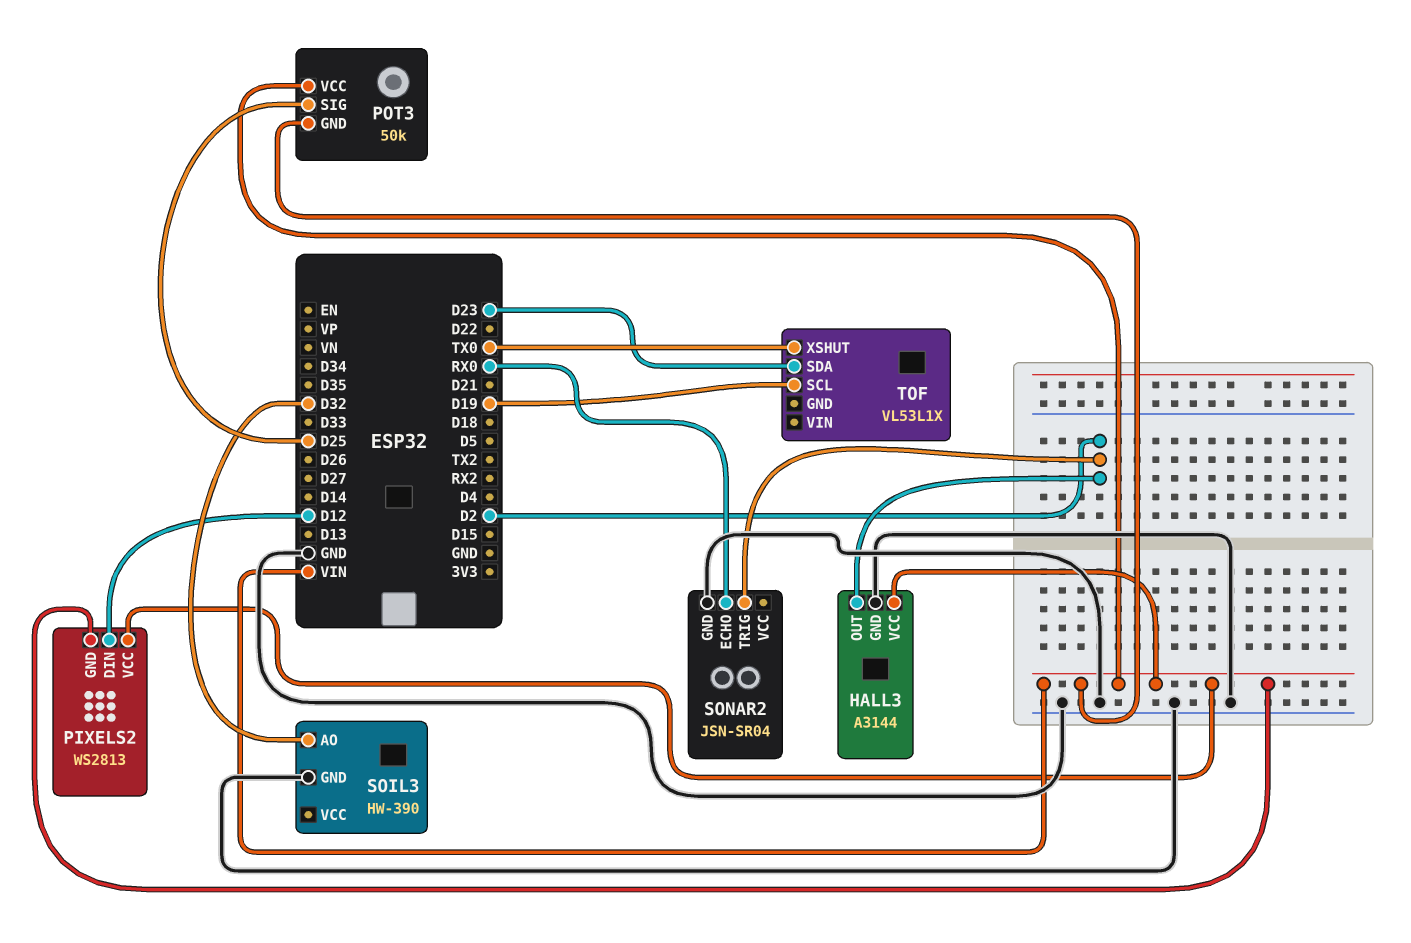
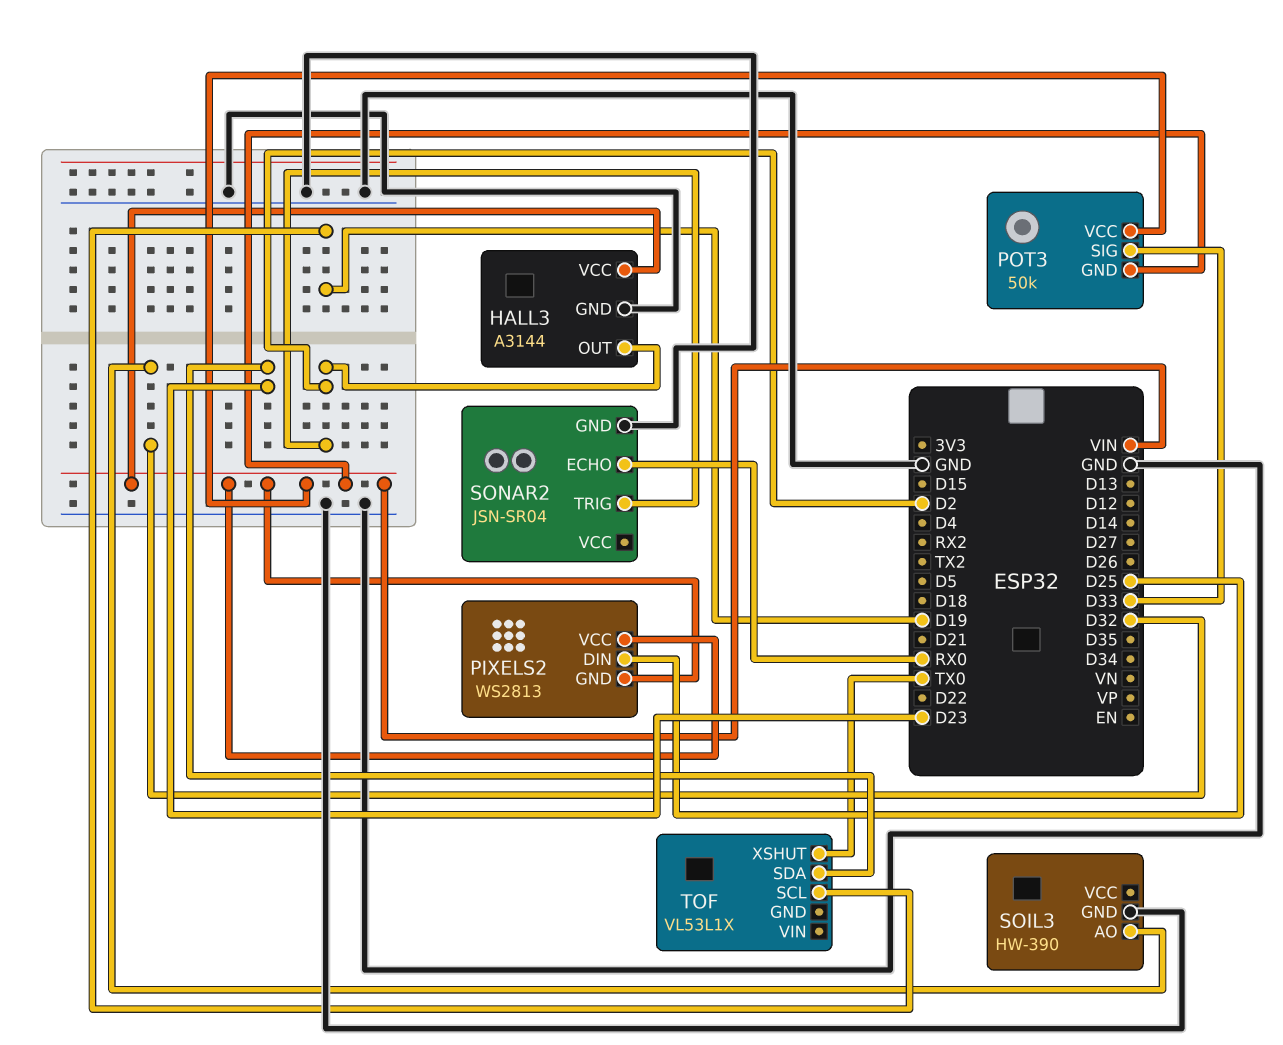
PIXELS2 pin DIN: D12 -> D25
POT3 pin SIG: D25 -> D33

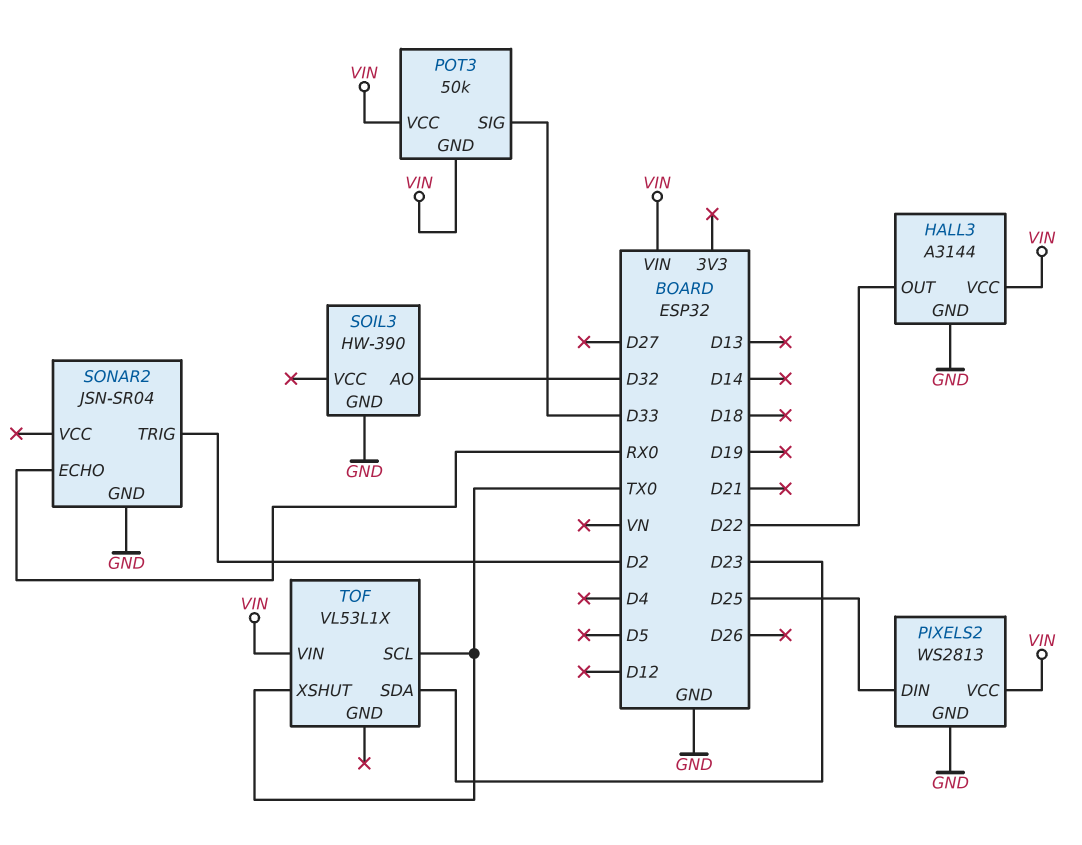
HALL3 pin OUT: D2 -> D22
PIXELS2 pin GND: VIN -> GND
TOF pin SCL: D19 -> TX0
TOF pin VIN: none -> VIN

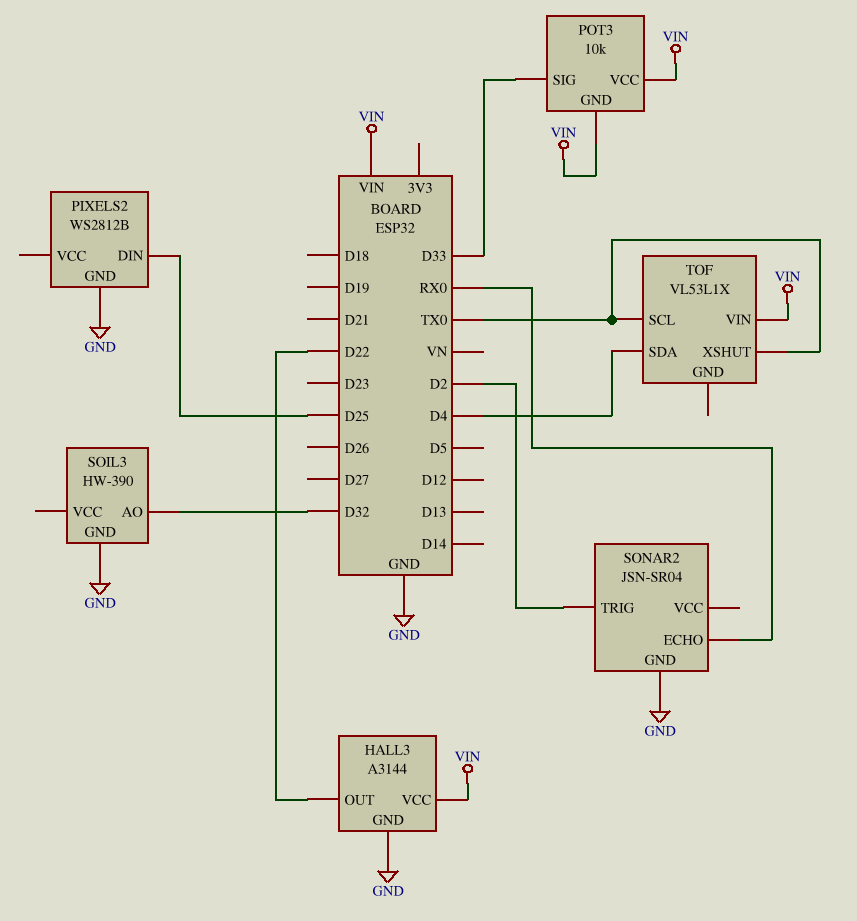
PIXELS2: WS2813 -> WS2812B
PIXELS2 pin VCC: VIN -> none
POT3: 50k -> 10k
TOF pin SDA: D23 -> D4

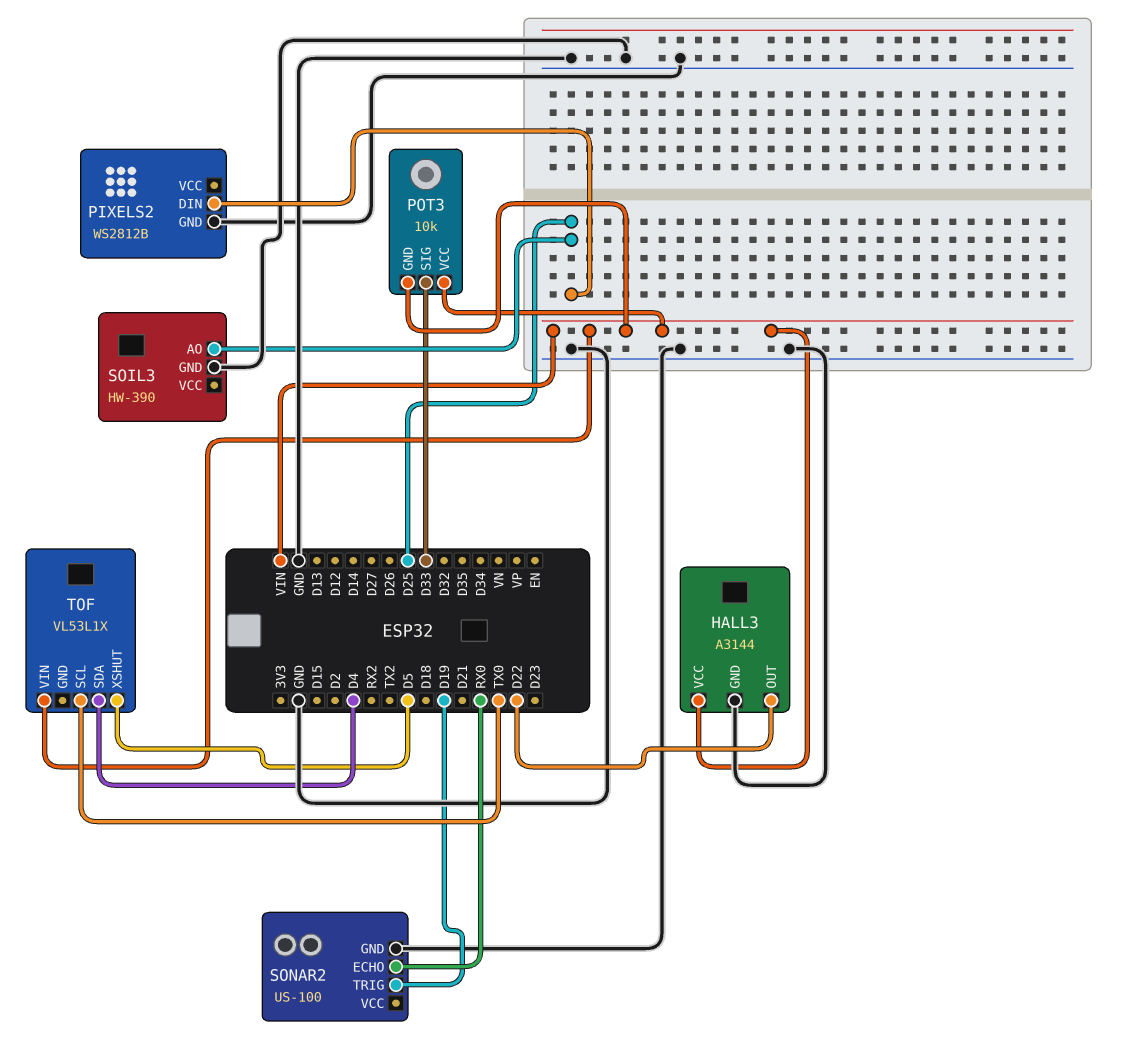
SOIL3 pin AO: D32 -> D25
SONAR2: JSN-SR04 -> US-100
SONAR2 pin TRIG: D2 -> D19
TOF pin XSHUT: TX0 -> D5

